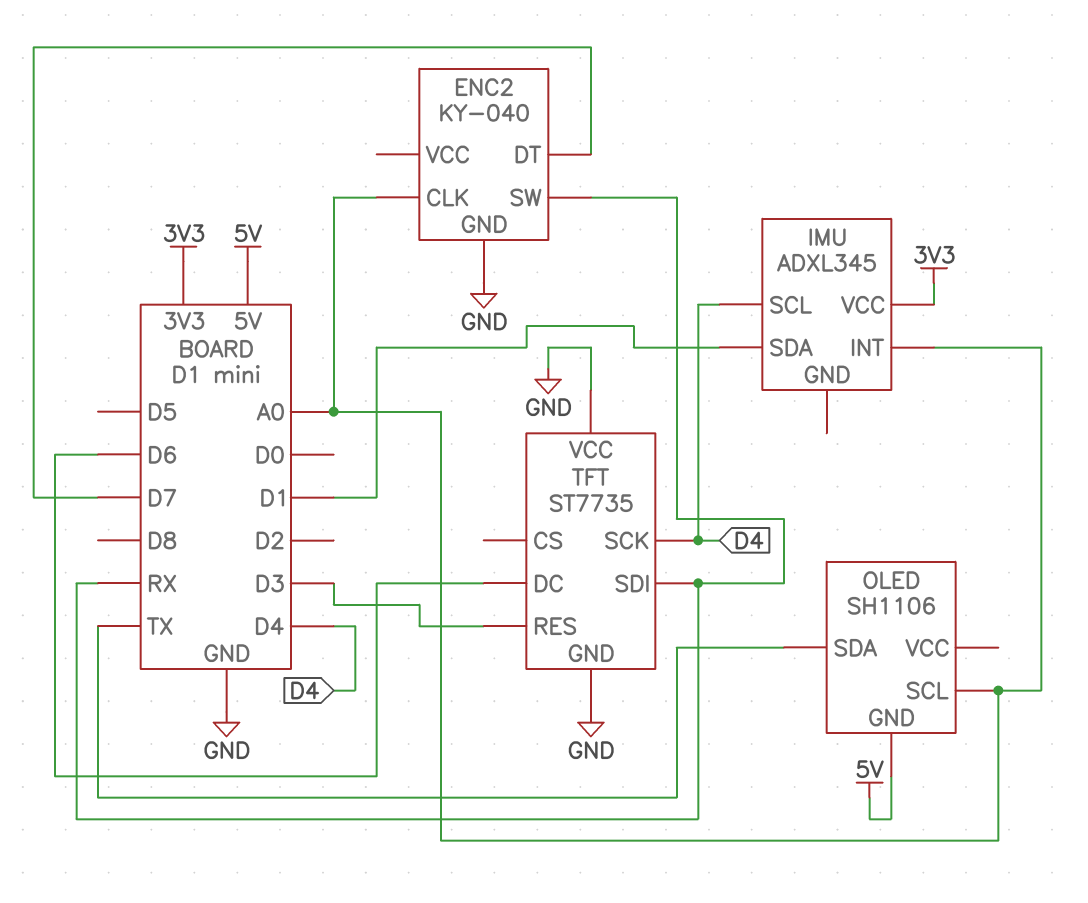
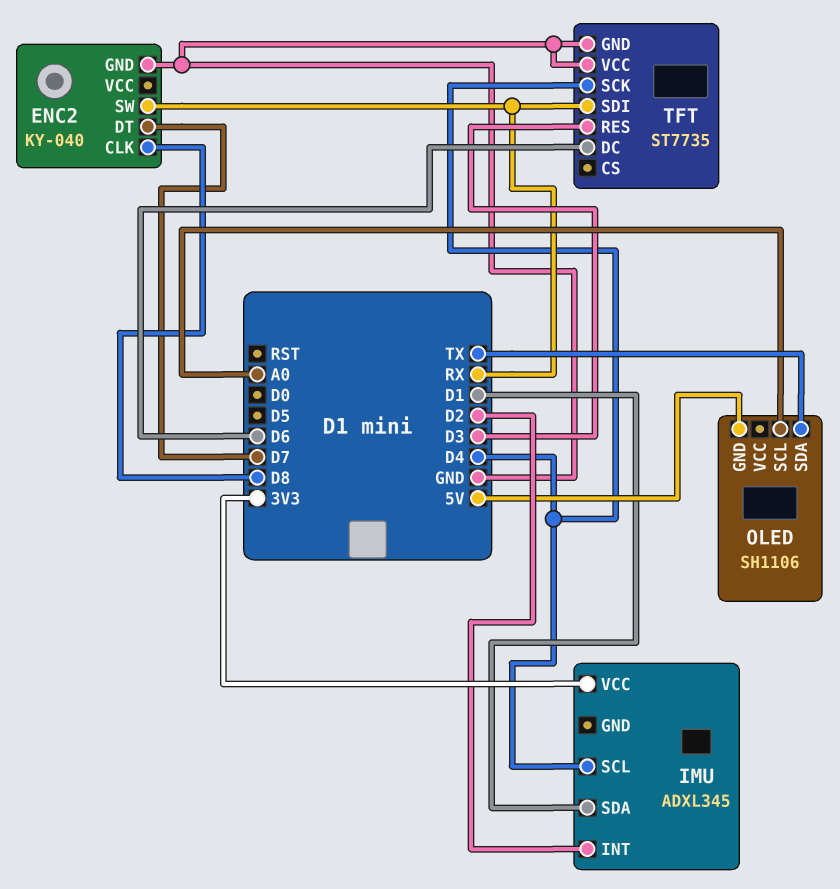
ENC2 pin CLK: A0 -> D8
IMU pin INT: A0 -> D2

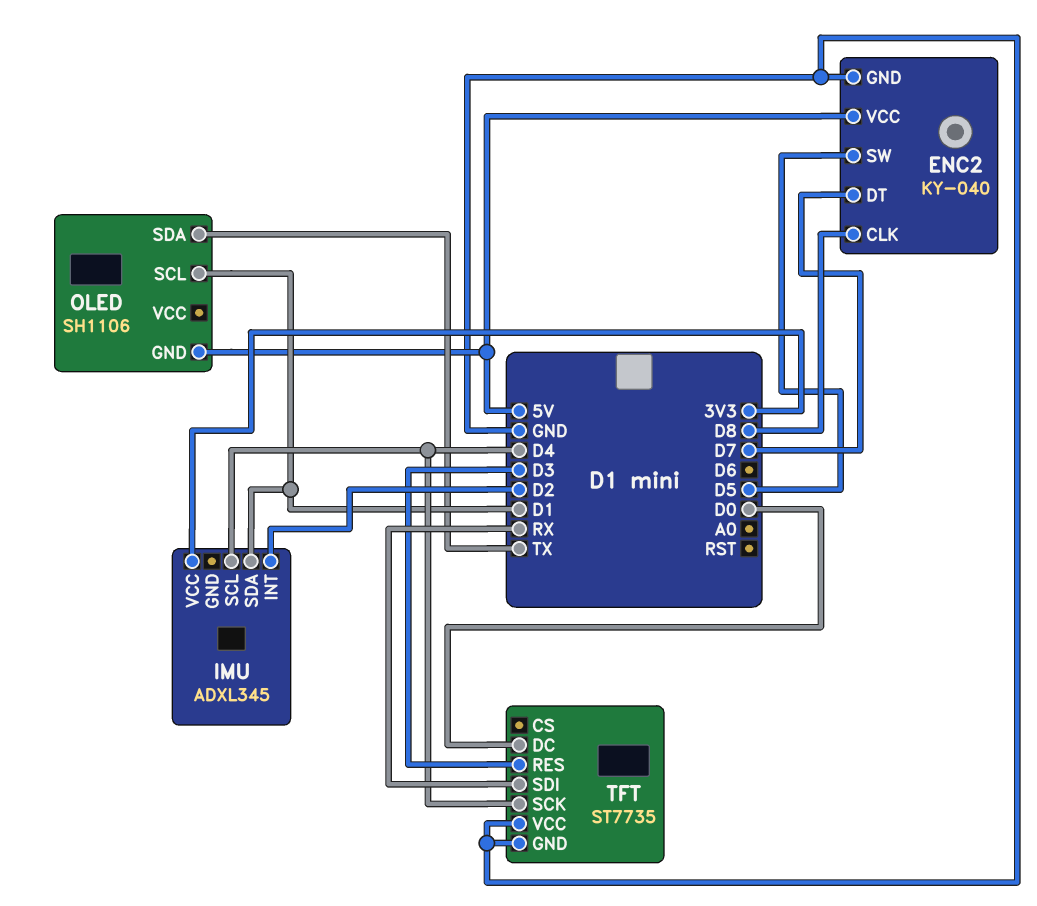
ENC2 pin SW: RX -> D5
ENC2 pin VCC: none -> 5V
OLED pin SCL: A0 -> D1
TFT pin DC: D6 -> D0

